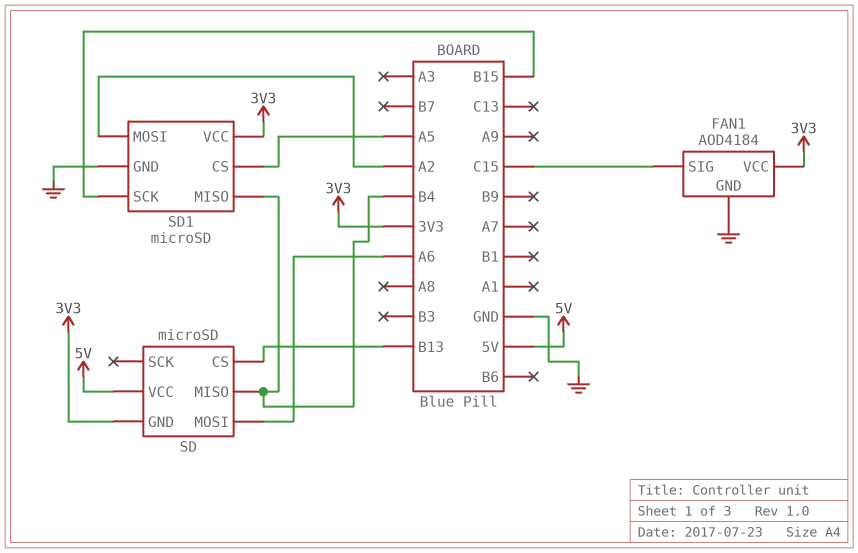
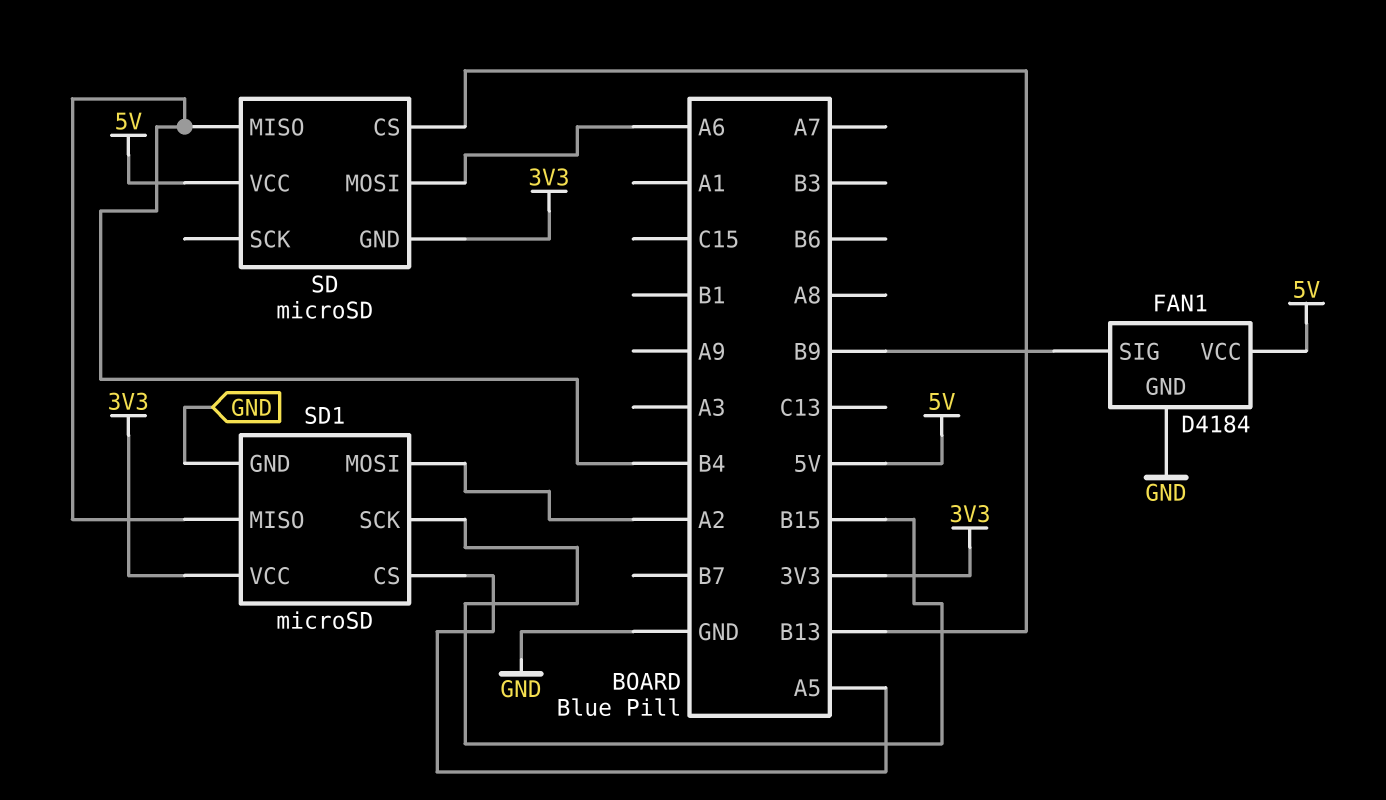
FAN1: AOD4184 -> D4184
FAN1 pin SIG: C15 -> B9
FAN1 pin VCC: 3V3 -> 5V

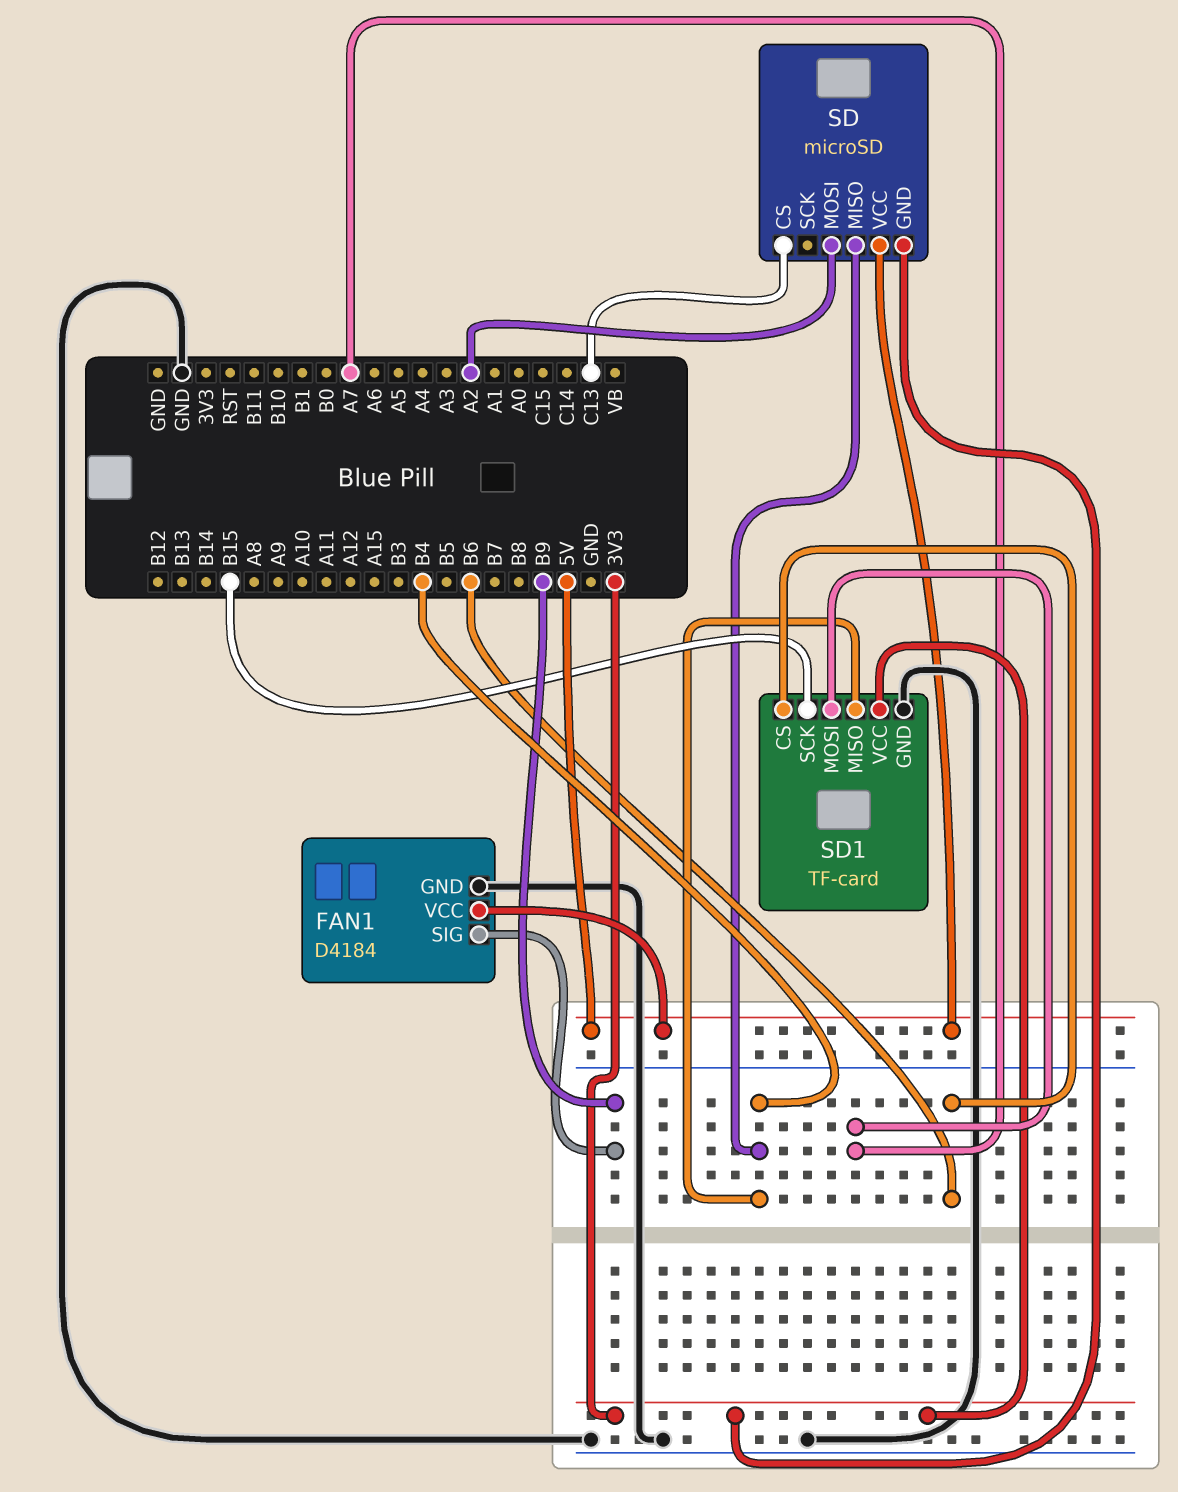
SD pin CS: B13 -> C13
SD pin MOSI: A6 -> A2
SD1: microSD -> TF-card
SD1 pin CS: A5 -> B6
SD1 pin MOSI: A2 -> A7

